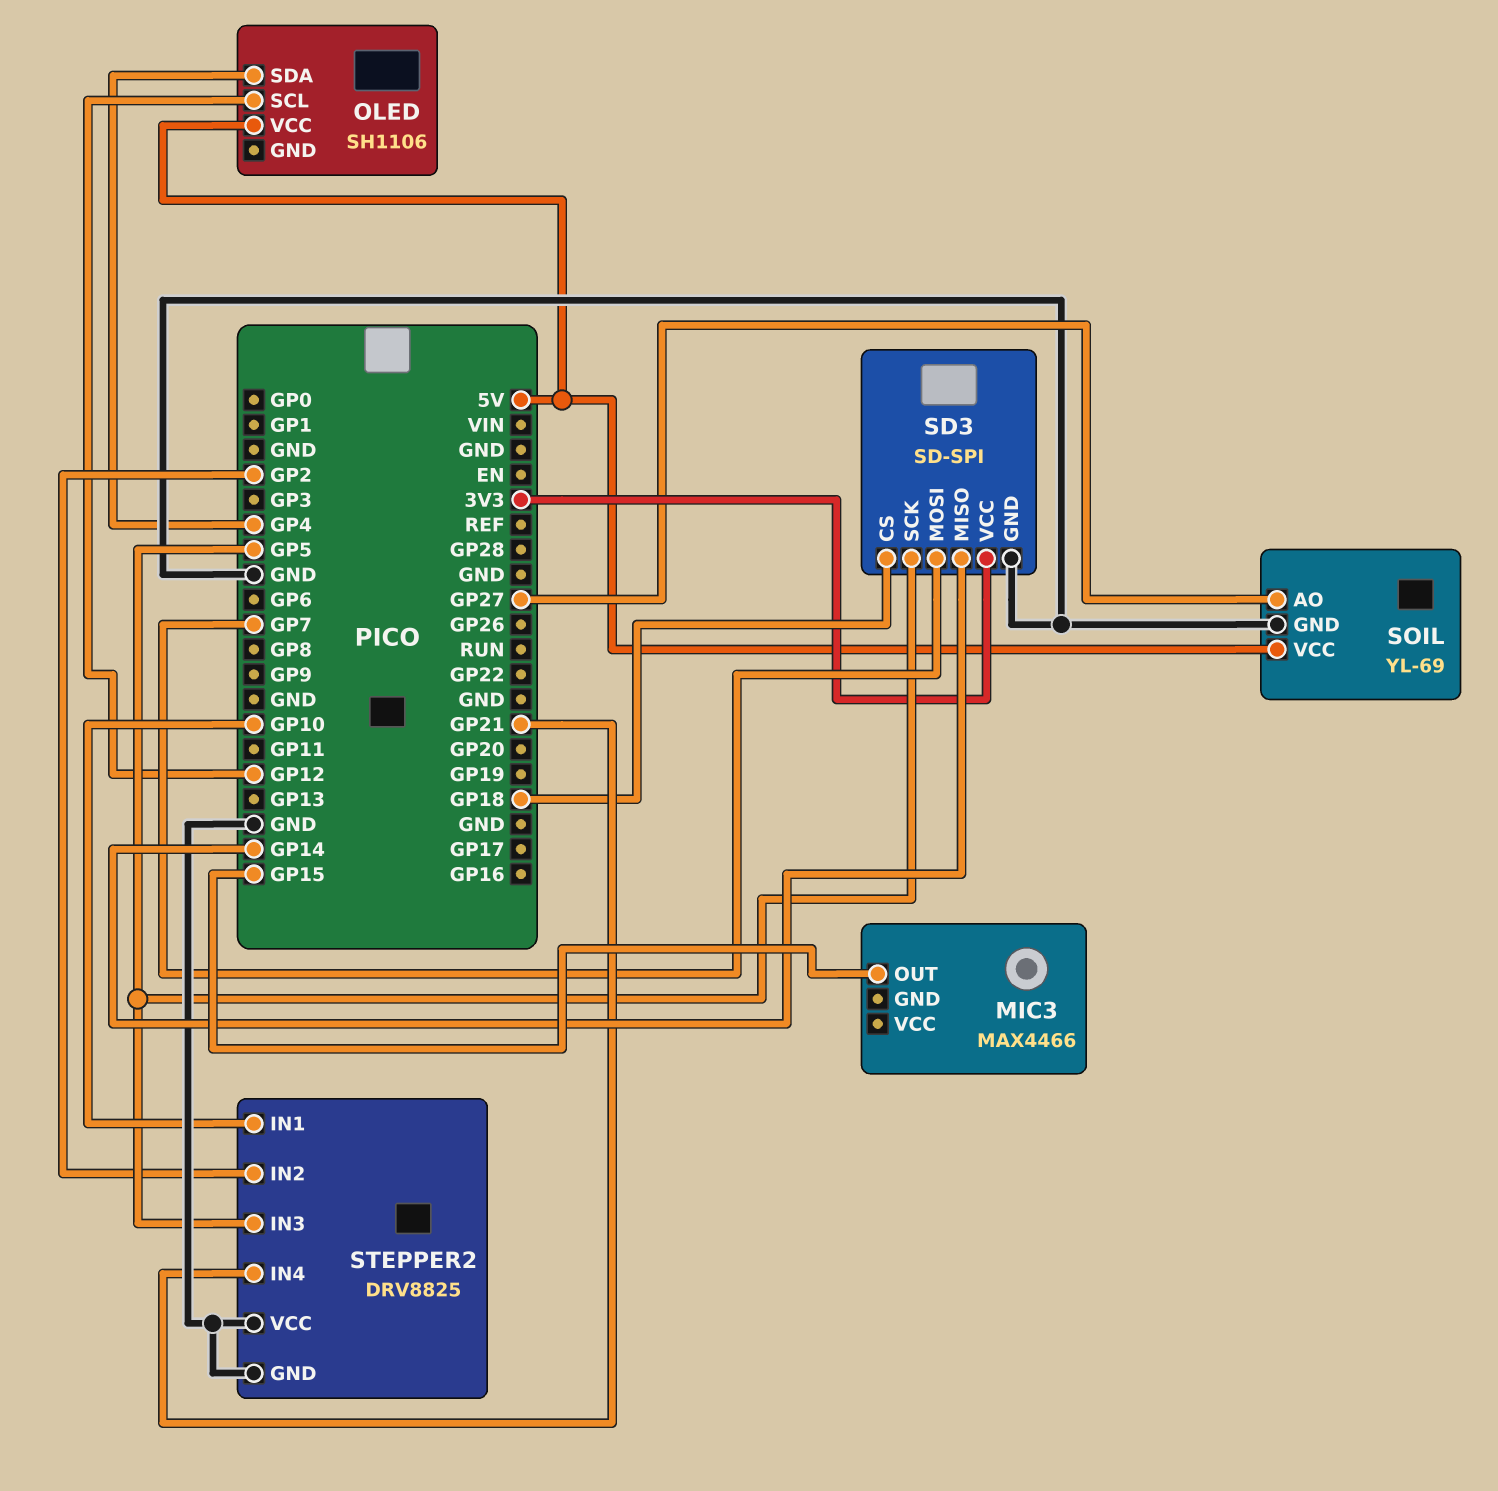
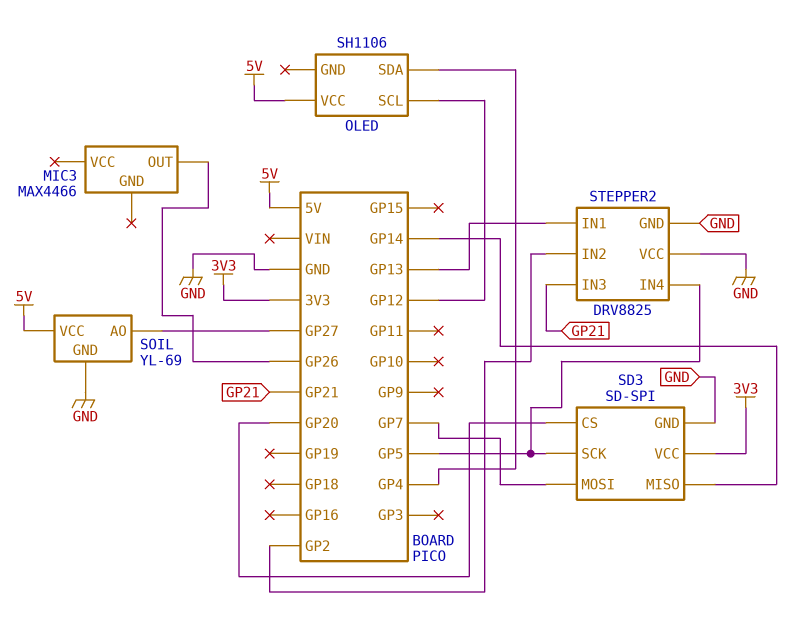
MIC3 pin OUT: GP15 -> GP26
SD3 pin CS: GP18 -> GP20
STEPPER2 pin IN1: GP10 -> GP13
STEPPER2 pin IN3: GP5 -> GP21
STEPPER2 pin IN4: GP21 -> GP5

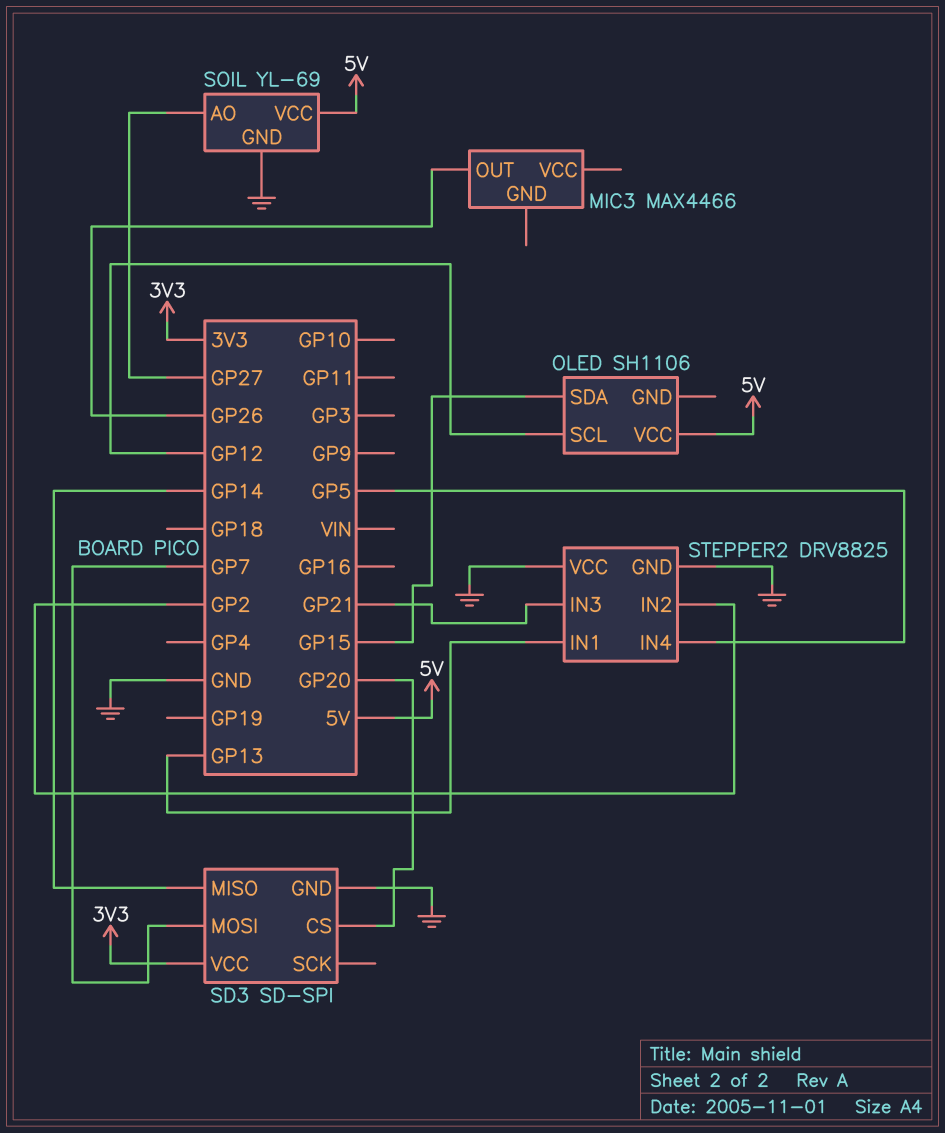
OLED pin SDA: GP4 -> GP15
SD3 pin SCK: GP5 -> none

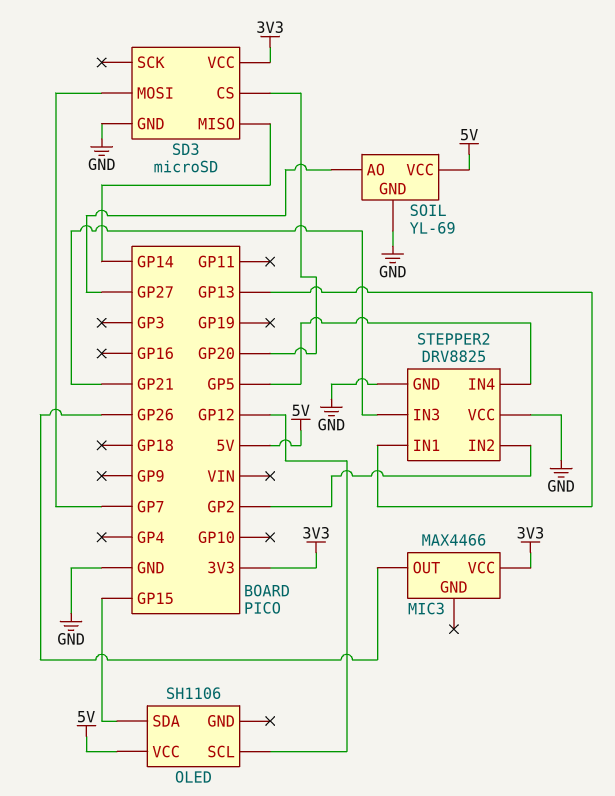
MIC3 pin VCC: none -> 3V3
SD3: SD-SPI -> microSD

